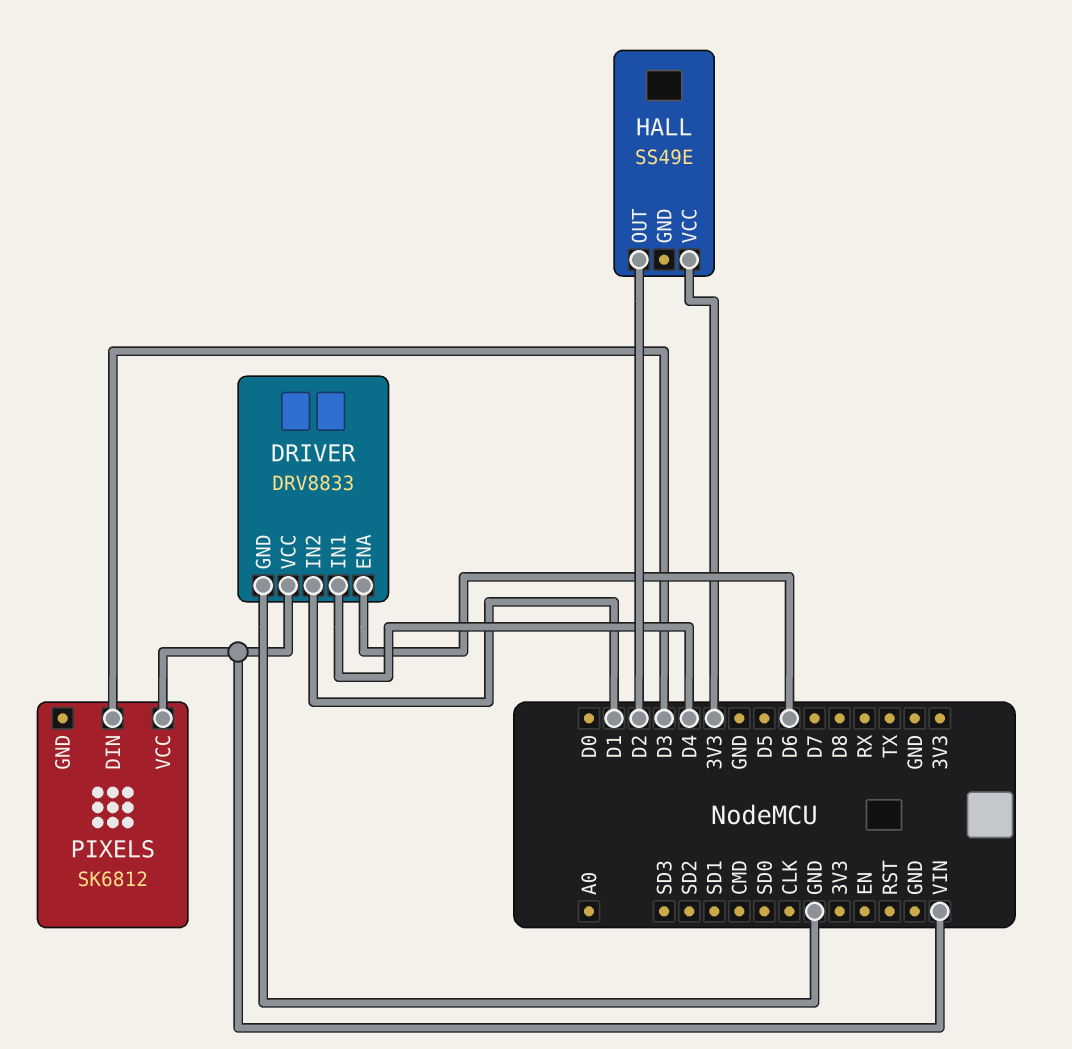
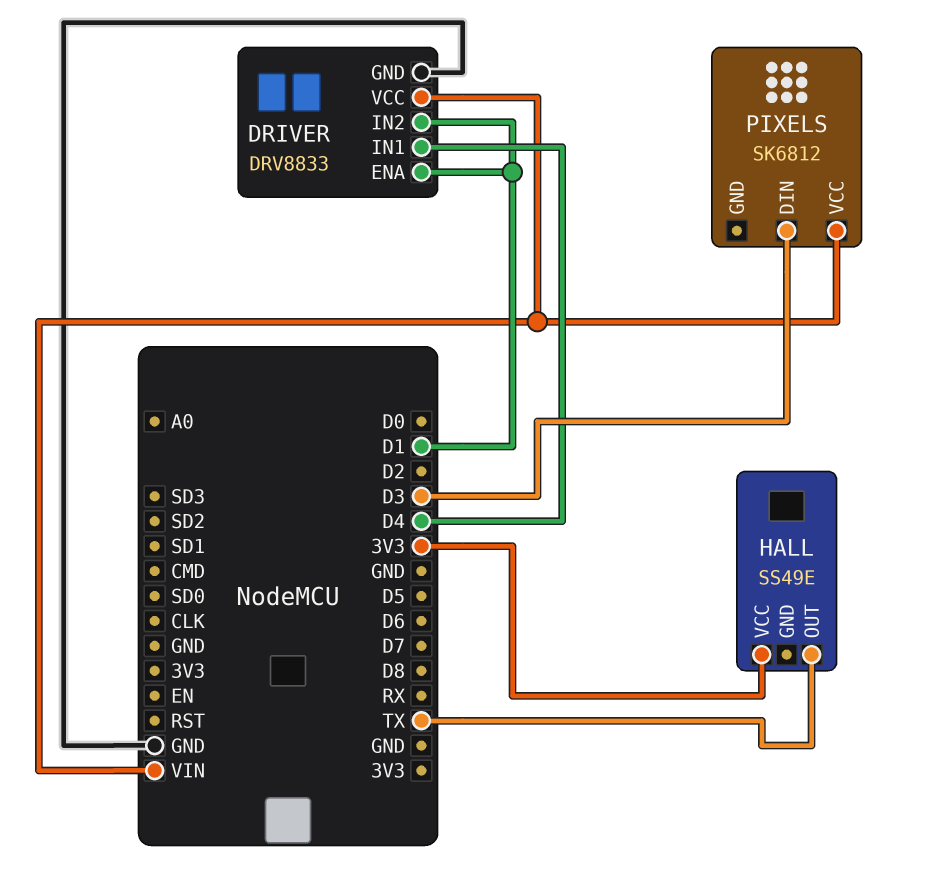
DRIVER pin ENA: D6 -> D1
HALL pin OUT: D2 -> TX

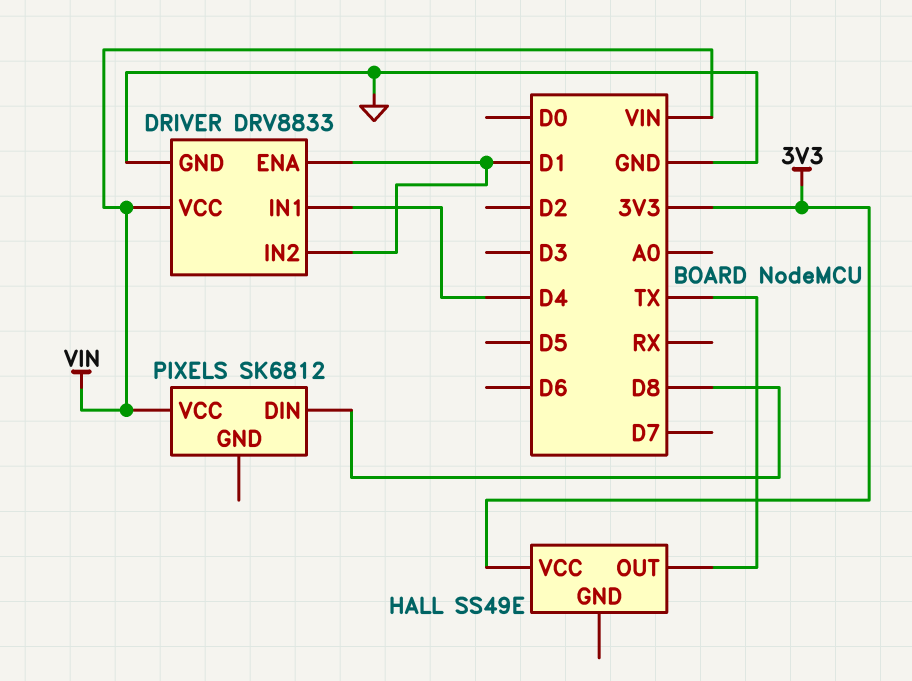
PIXELS pin DIN: D3 -> D8

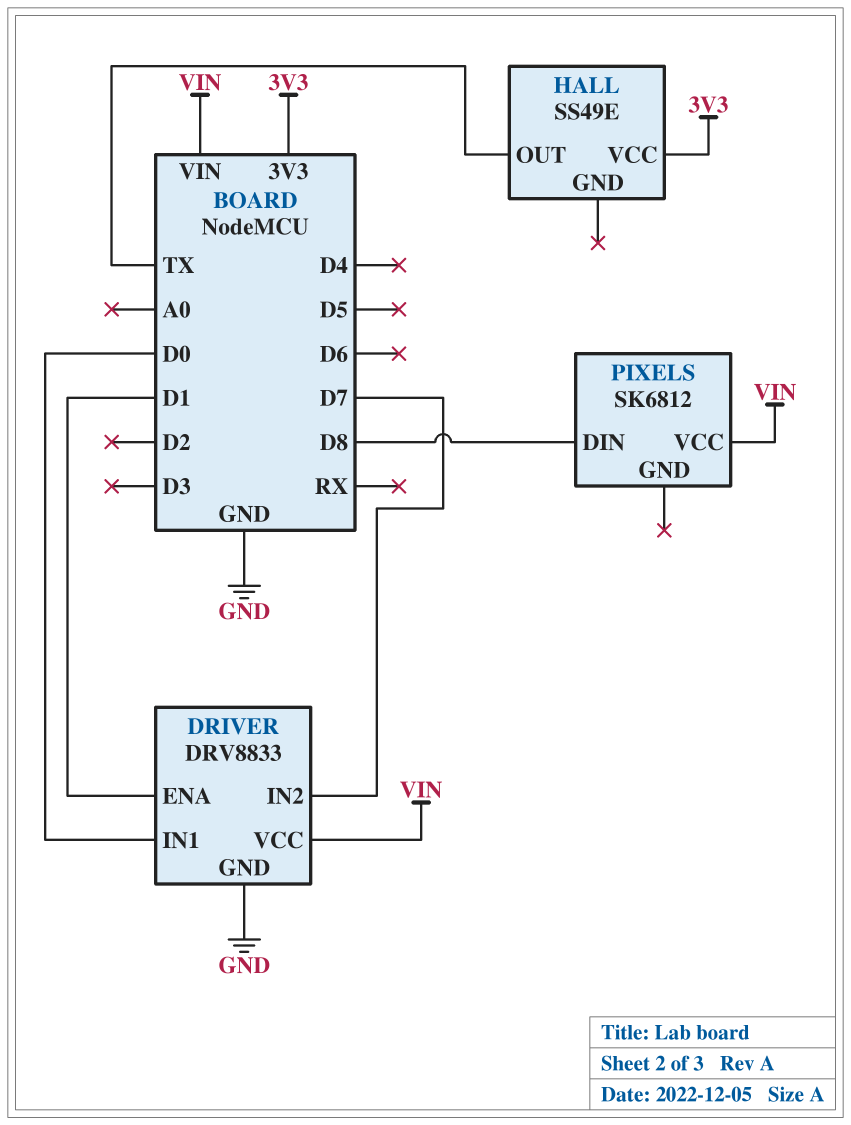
DRIVER pin IN1: D4 -> D0
DRIVER pin IN2: D1 -> D7

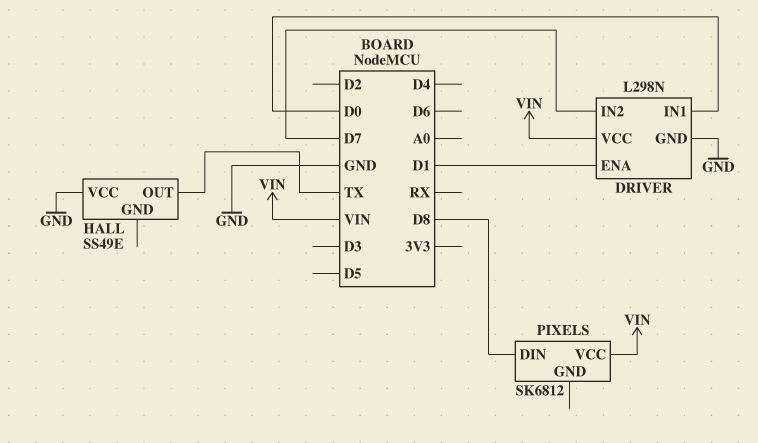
DRIVER: DRV8833 -> L298N
HALL pin VCC: 3V3 -> GND

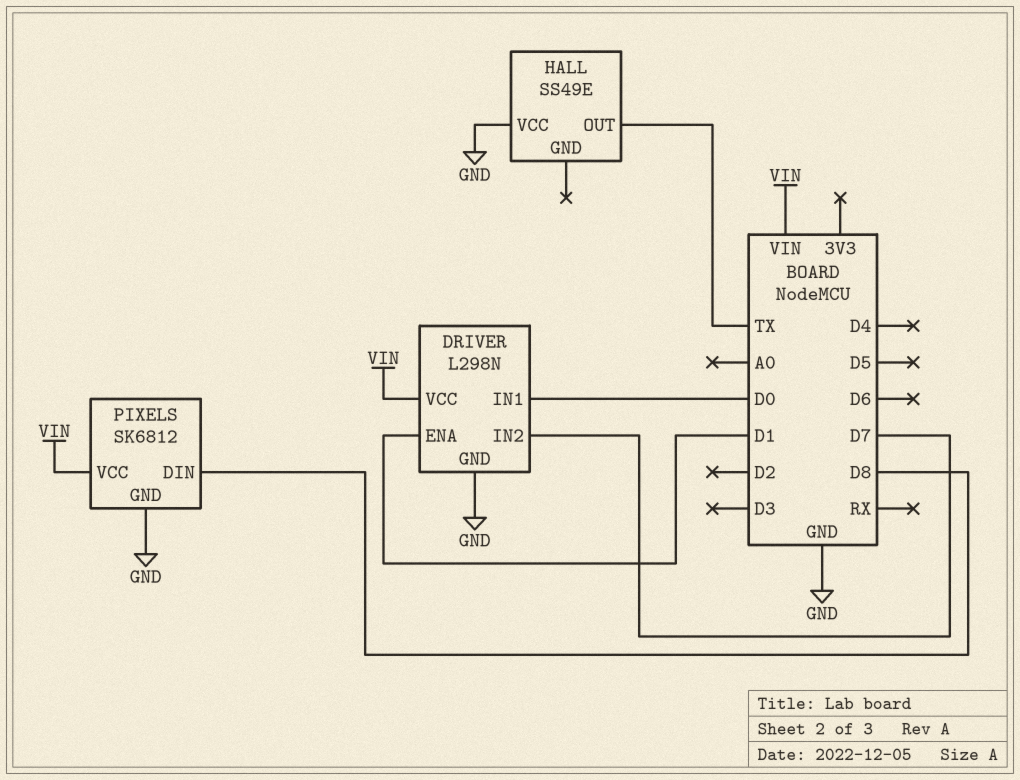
PIXELS pin GND: none -> GND

